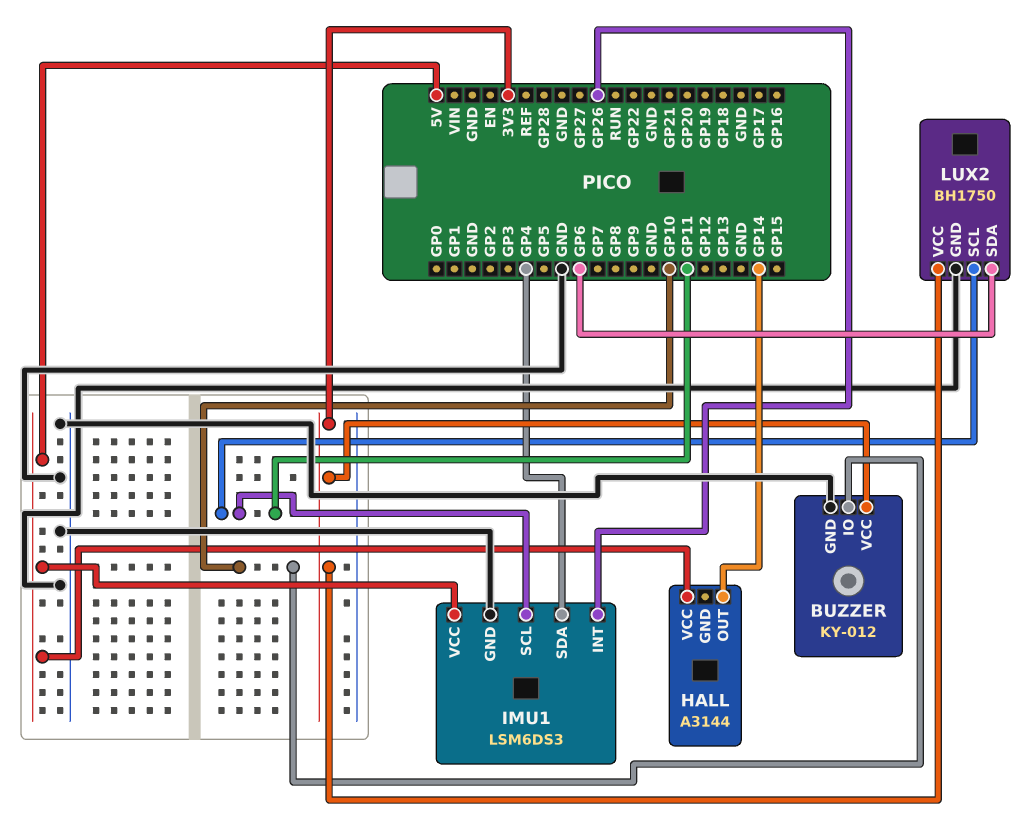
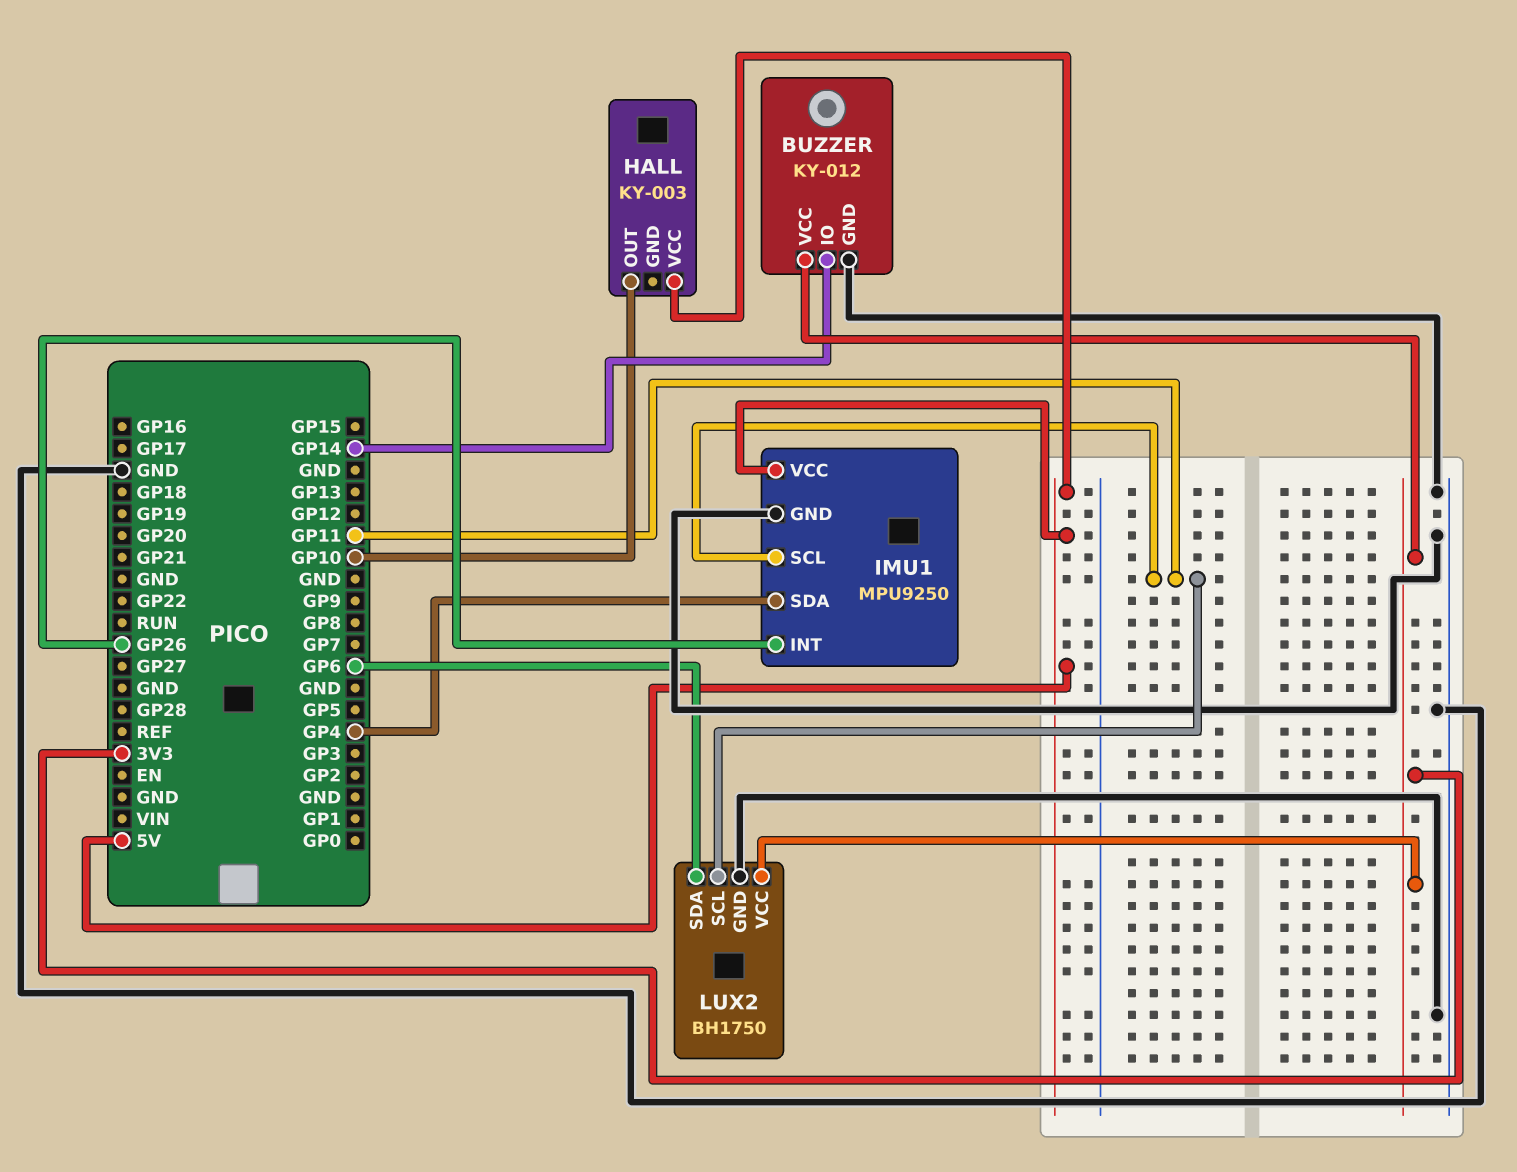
BUZZER pin IO: GP10 -> GP14
HALL: A3144 -> KY-003
HALL pin OUT: GP14 -> GP10
IMU1: LSM6DS3 -> MPU9250

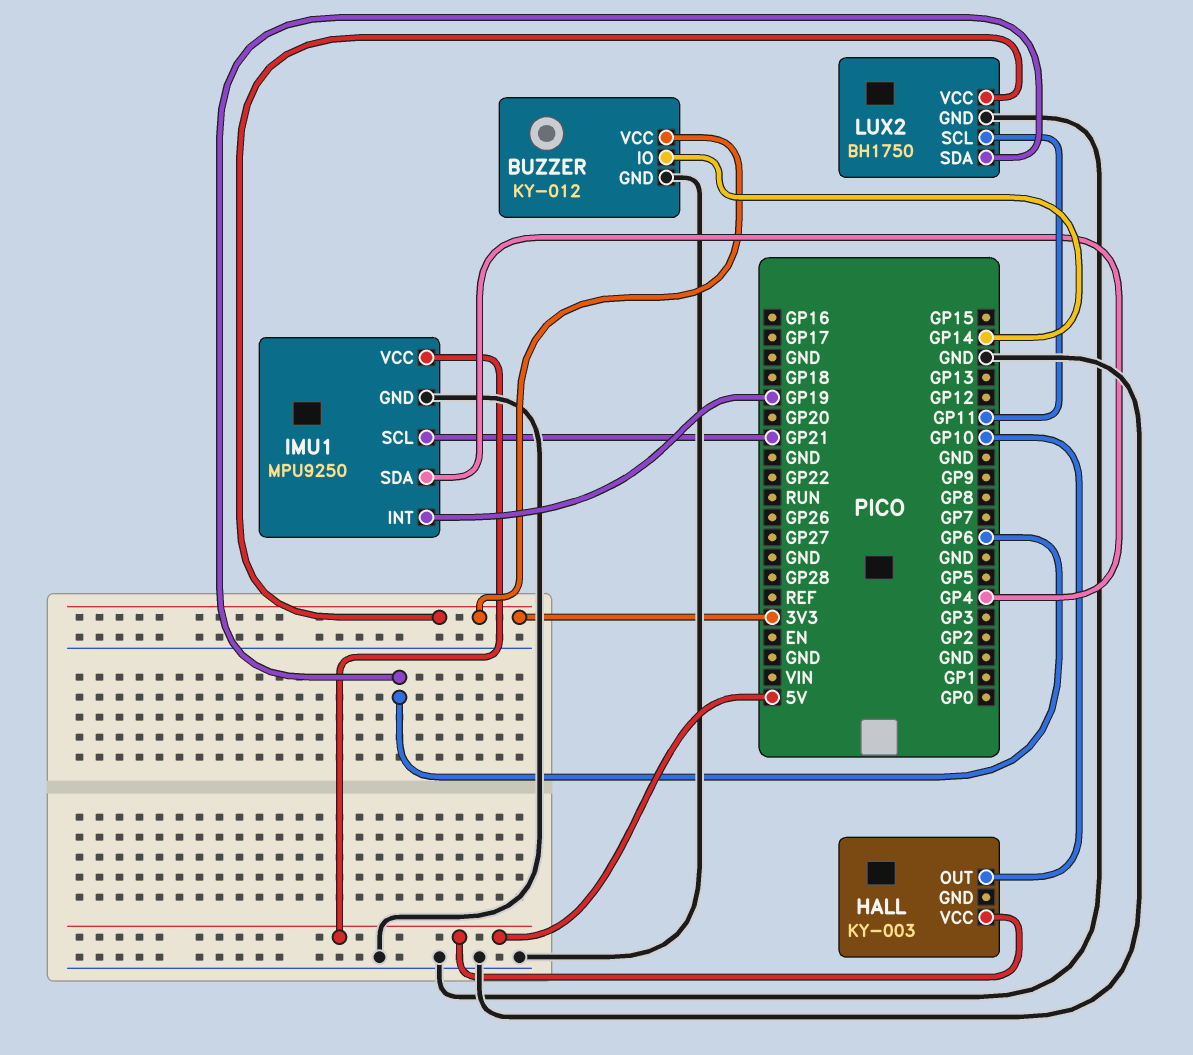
IMU1 pin INT: GP26 -> GP19
IMU1 pin SCL: GP11 -> GP21

